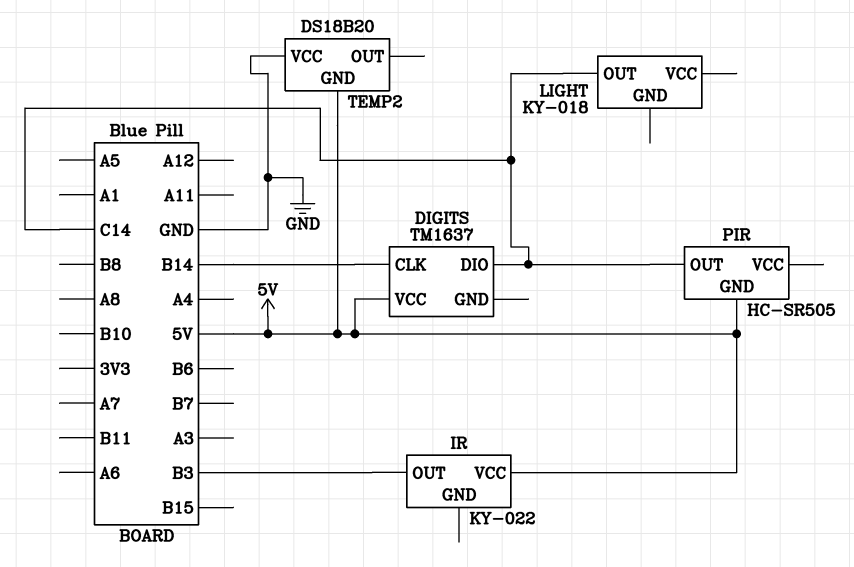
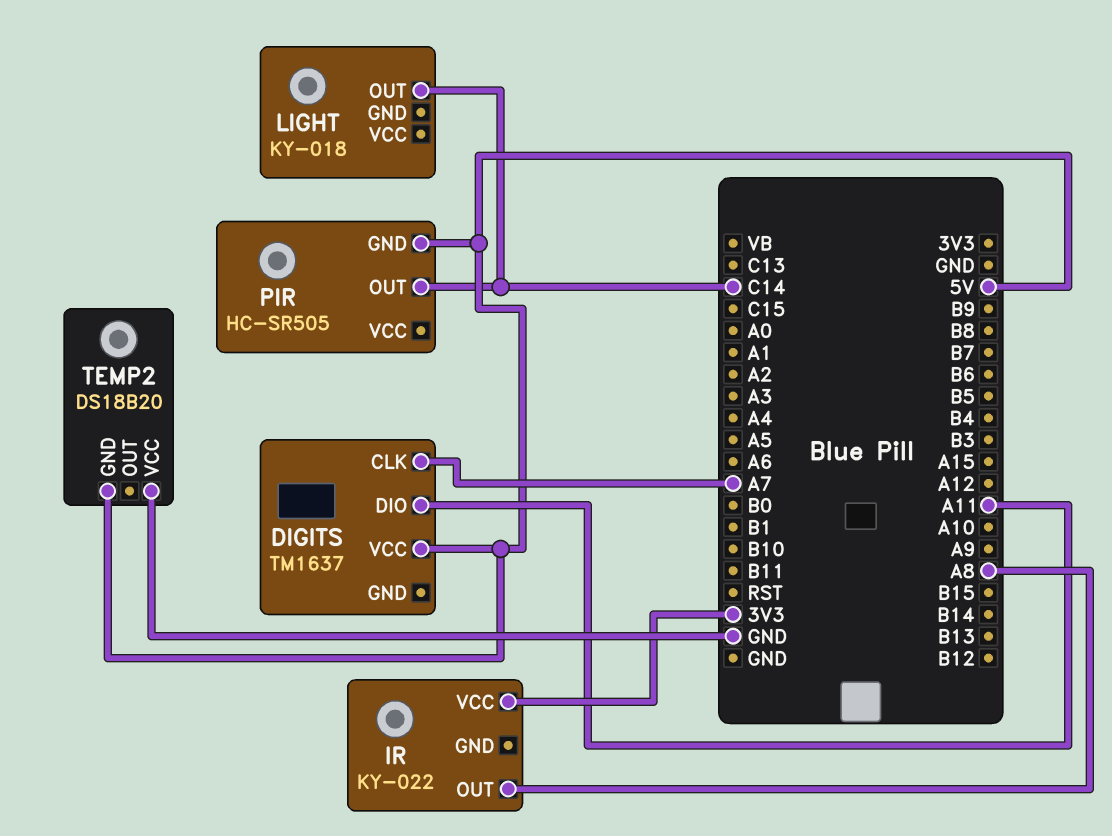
DIGITS pin CLK: B14 -> A7
DIGITS pin DIO: C14 -> A11
IR pin OUT: B3 -> A8
IR pin VCC: 5V -> 3V3

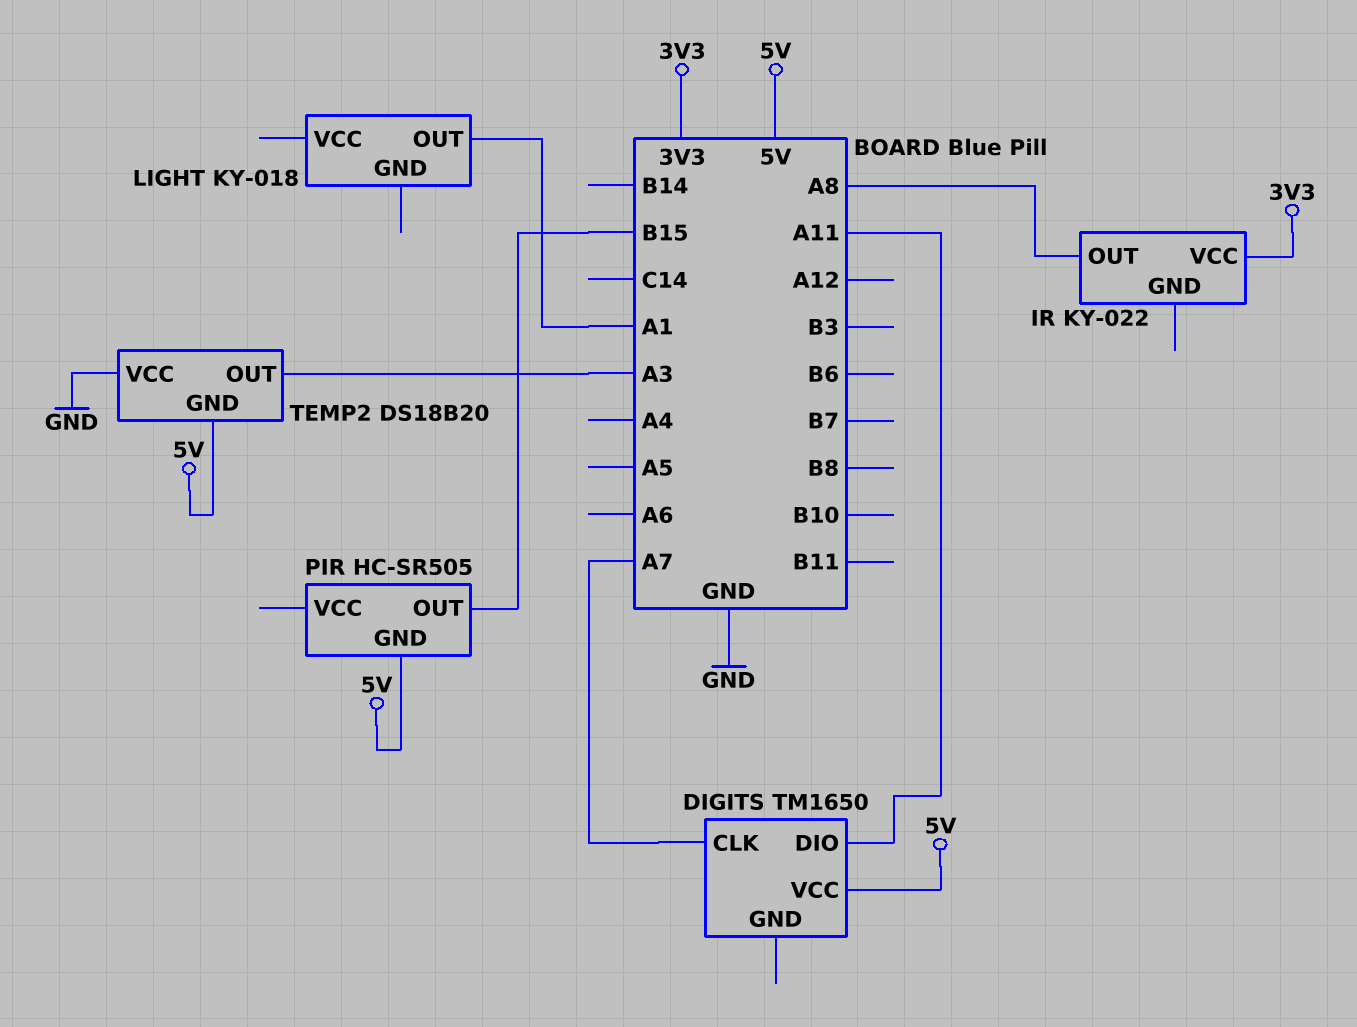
DIGITS: TM1637 -> TM1650
LIGHT pin OUT: C14 -> A1
PIR pin OUT: C14 -> B15
TEMP2 pin OUT: none -> A3

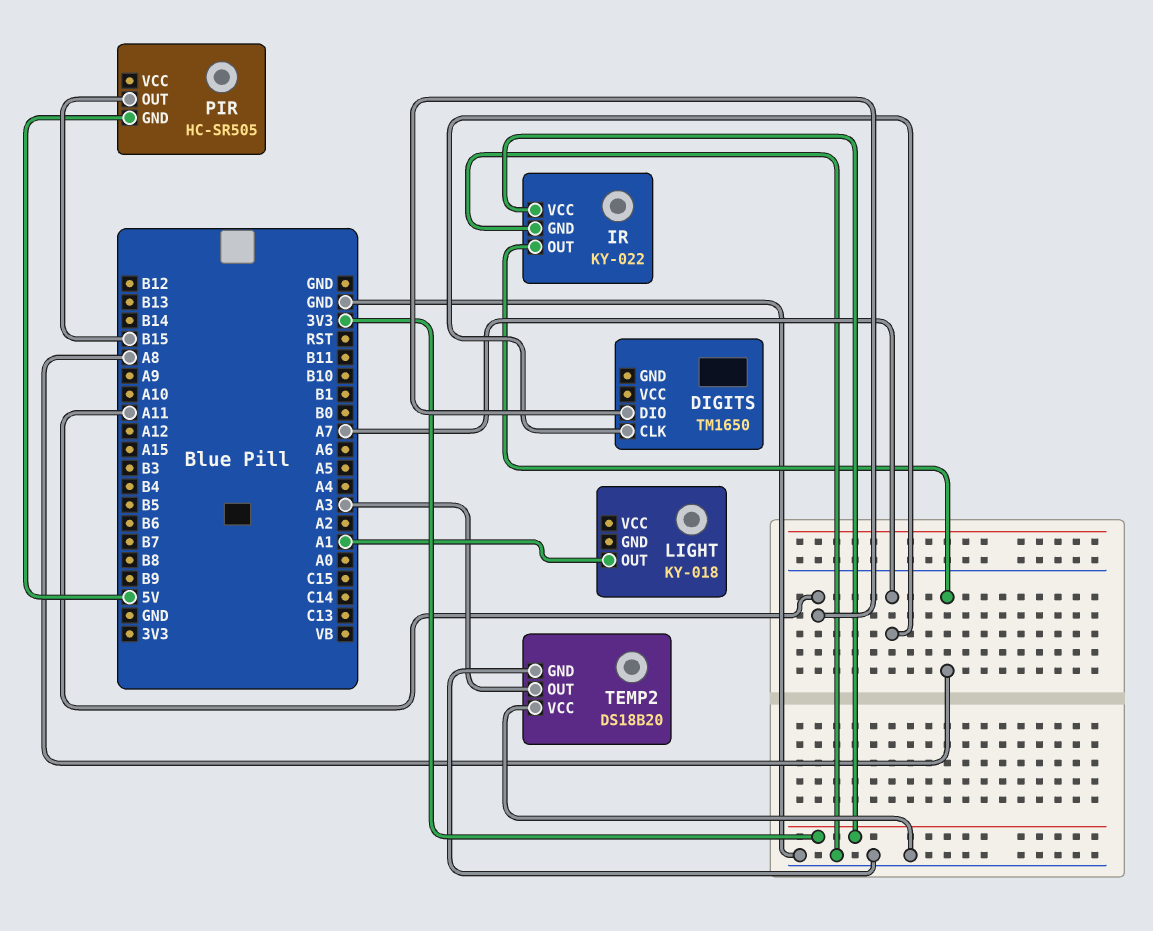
DIGITS pin VCC: 5V -> none
IR pin GND: none -> GND
TEMP2 pin GND: 5V -> GND

